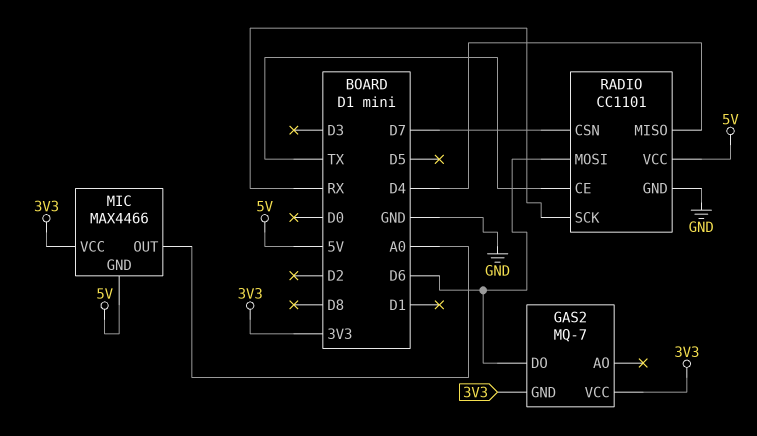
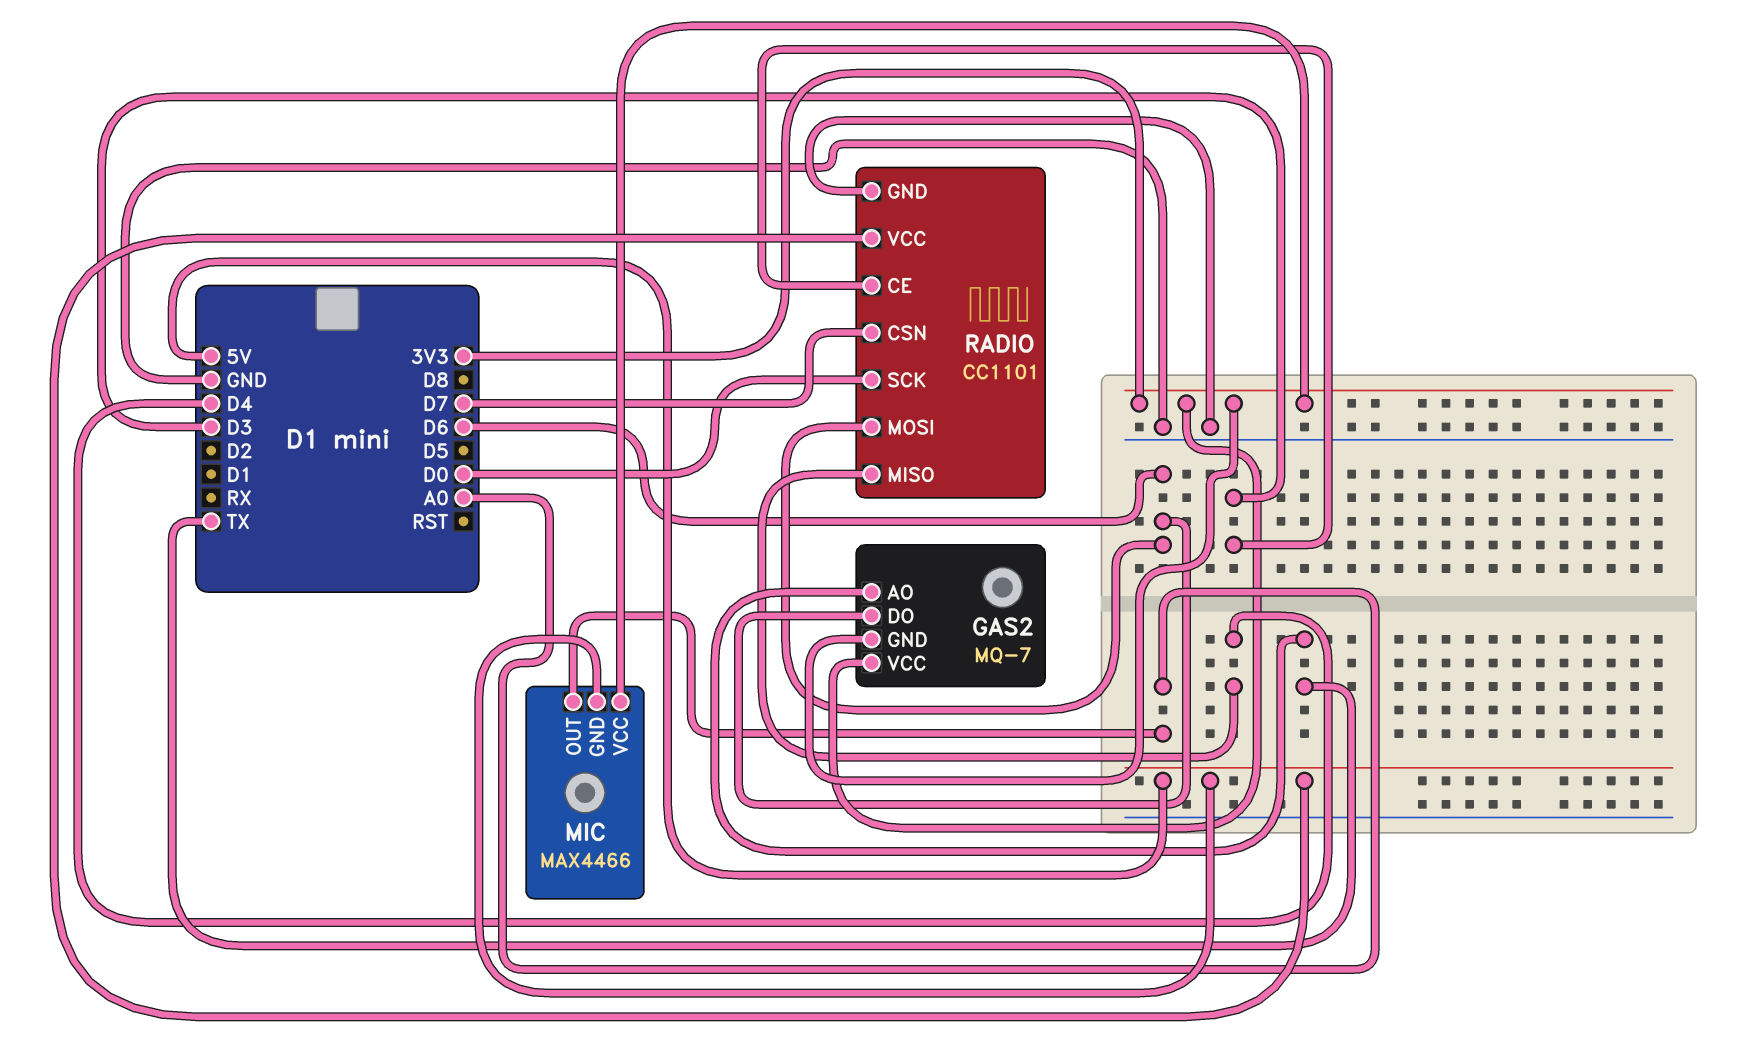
GAS2 pin AO: none -> TX
RADIO pin CE: TX -> D3
RADIO pin SCK: RX -> D0

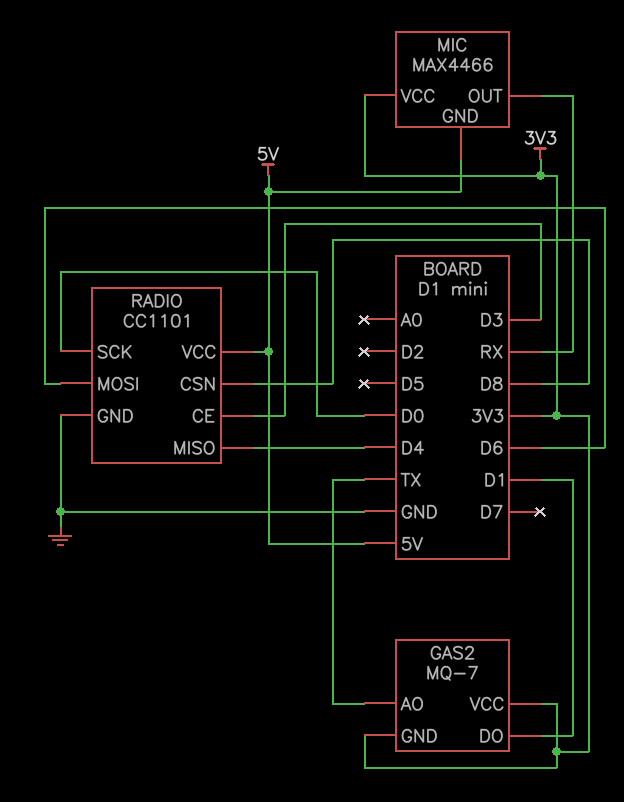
GAS2 pin DO: D6 -> D1
MIC pin OUT: A0 -> RX
RADIO pin CSN: D7 -> D8

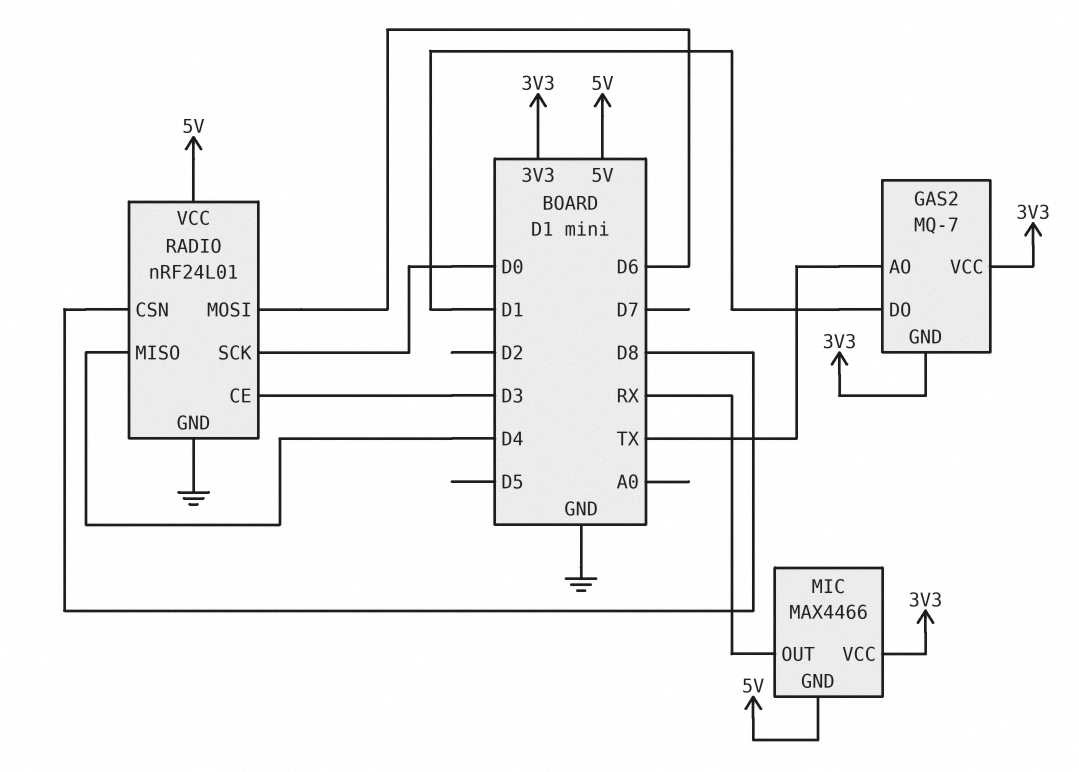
RADIO: CC1101 -> nRF24L01

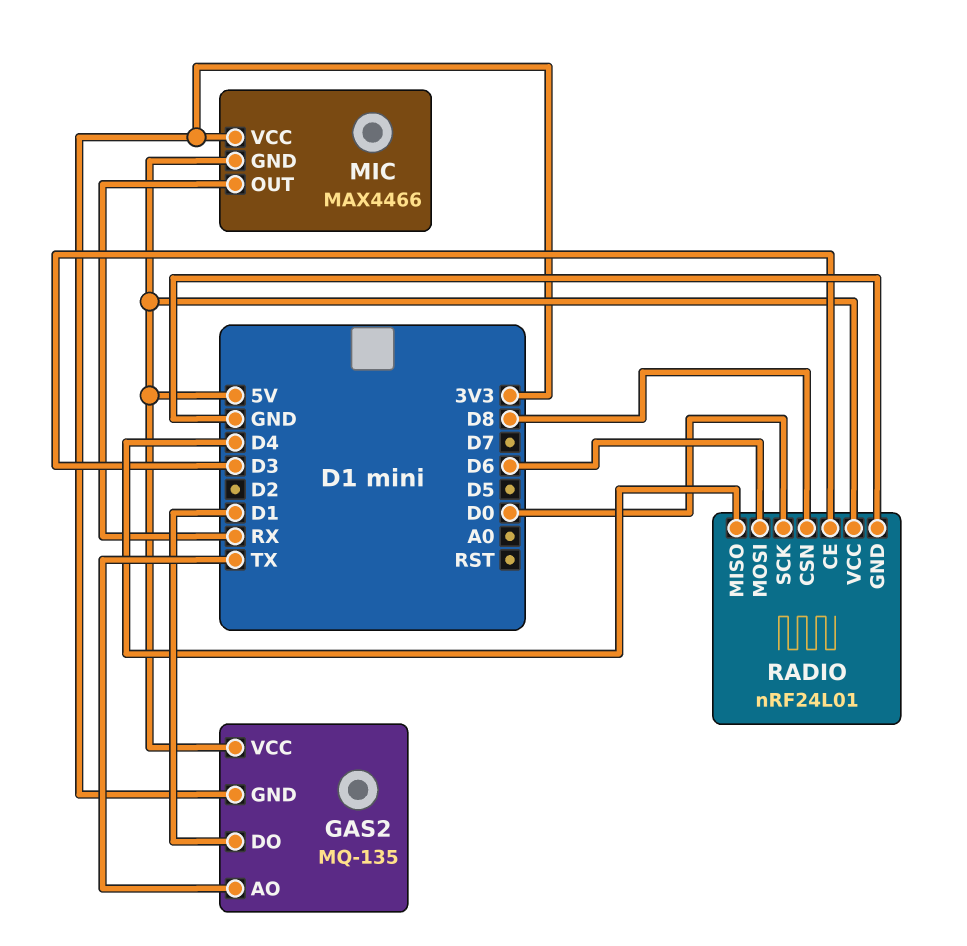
GAS2: MQ-7 -> MQ-135
GAS2 pin VCC: 3V3 -> 5V

